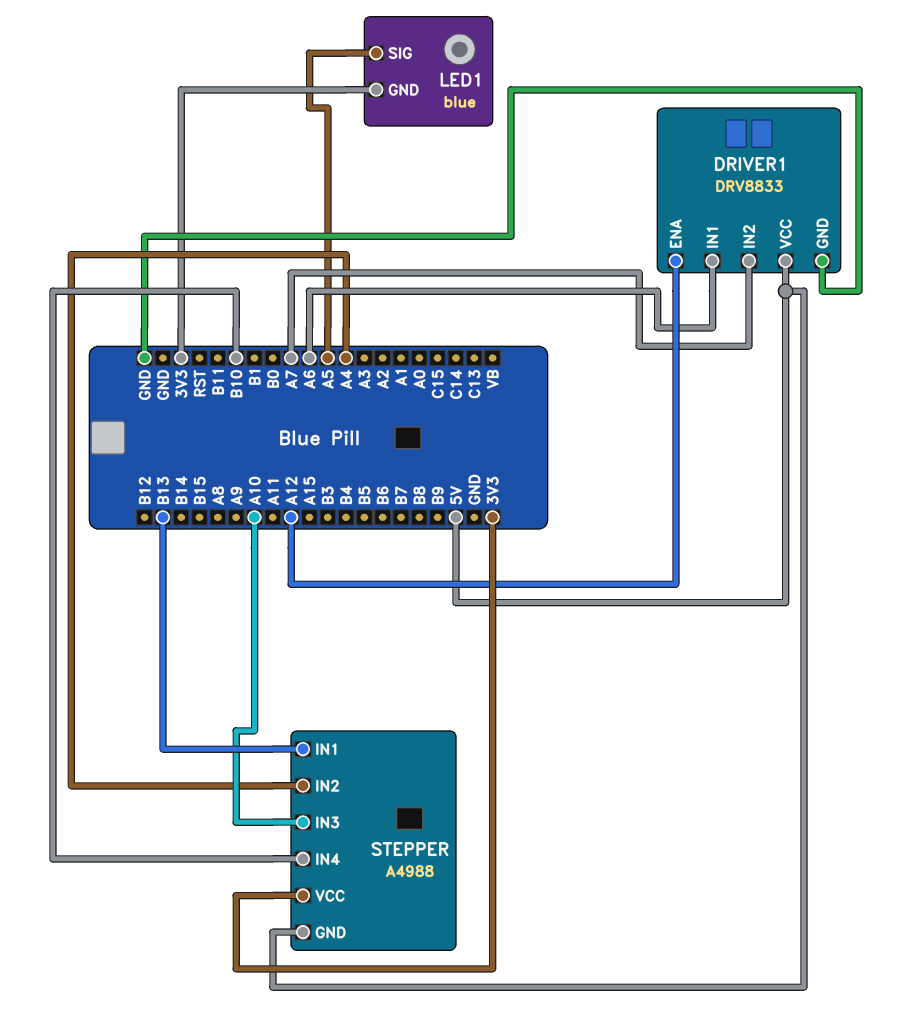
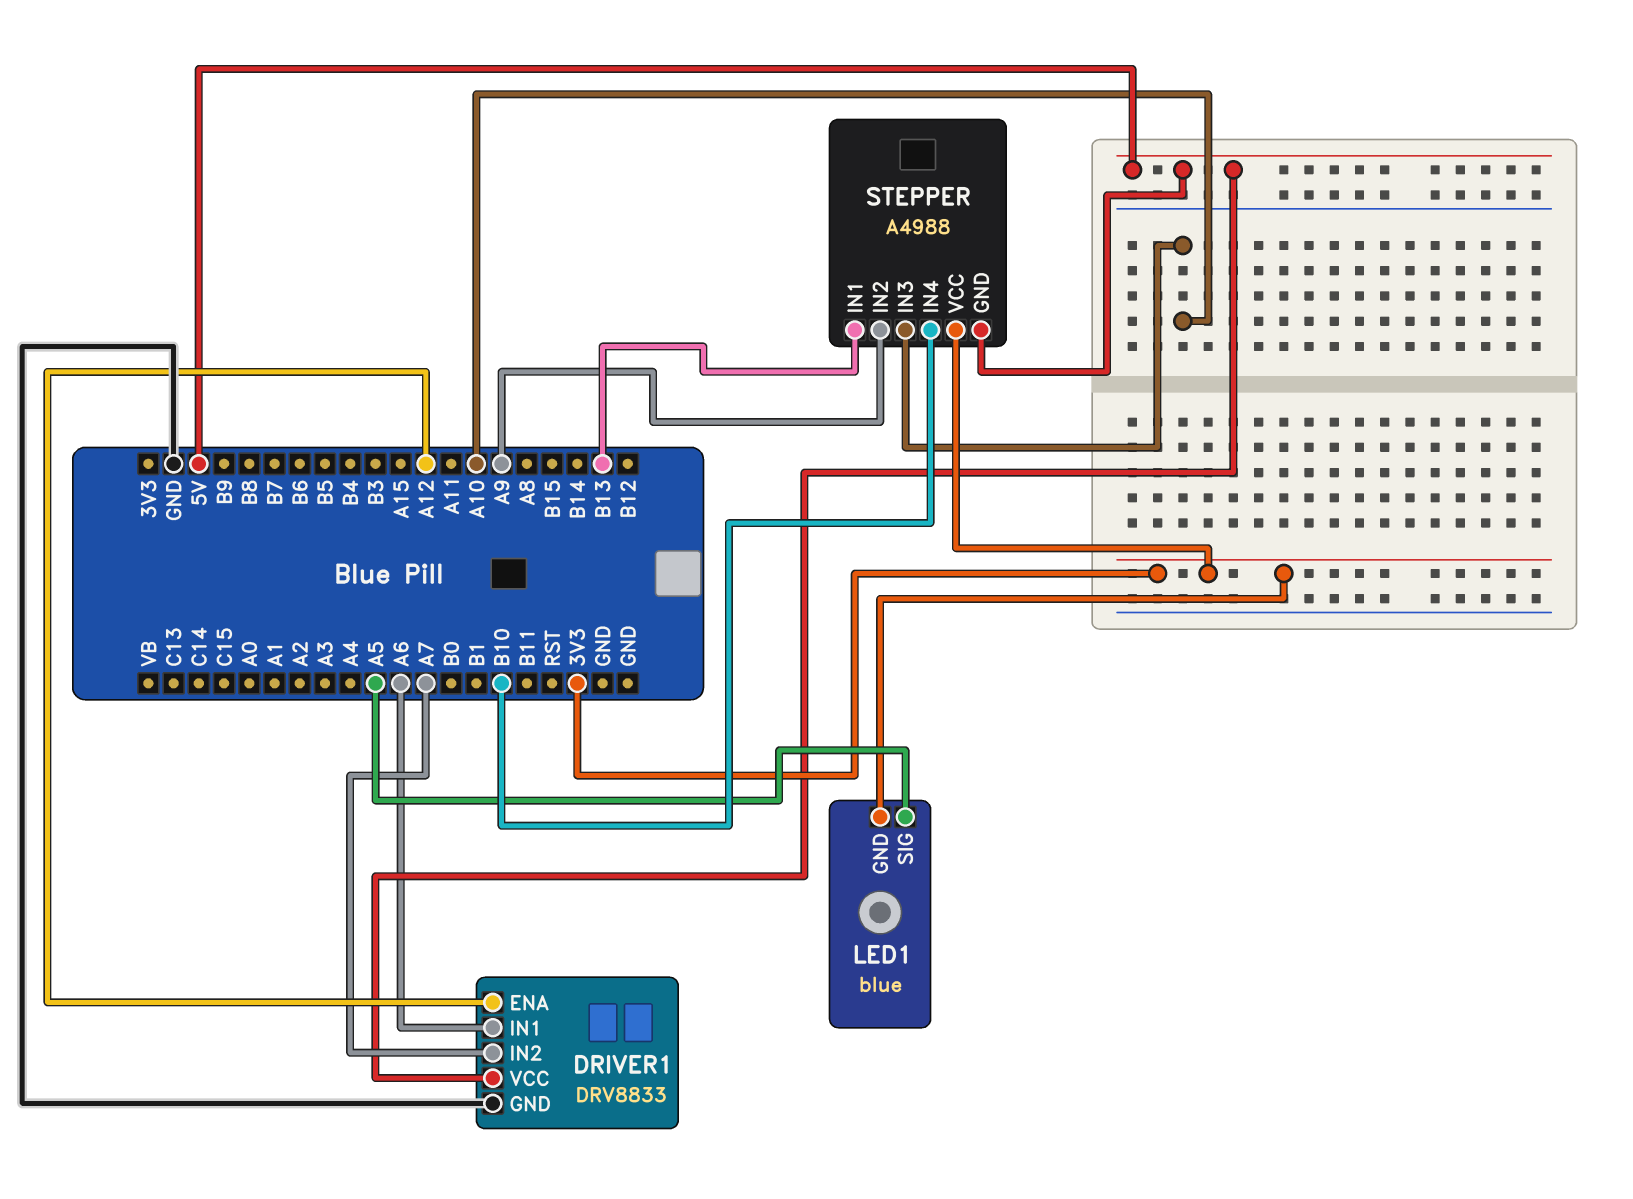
STEPPER pin IN2: A4 -> A9

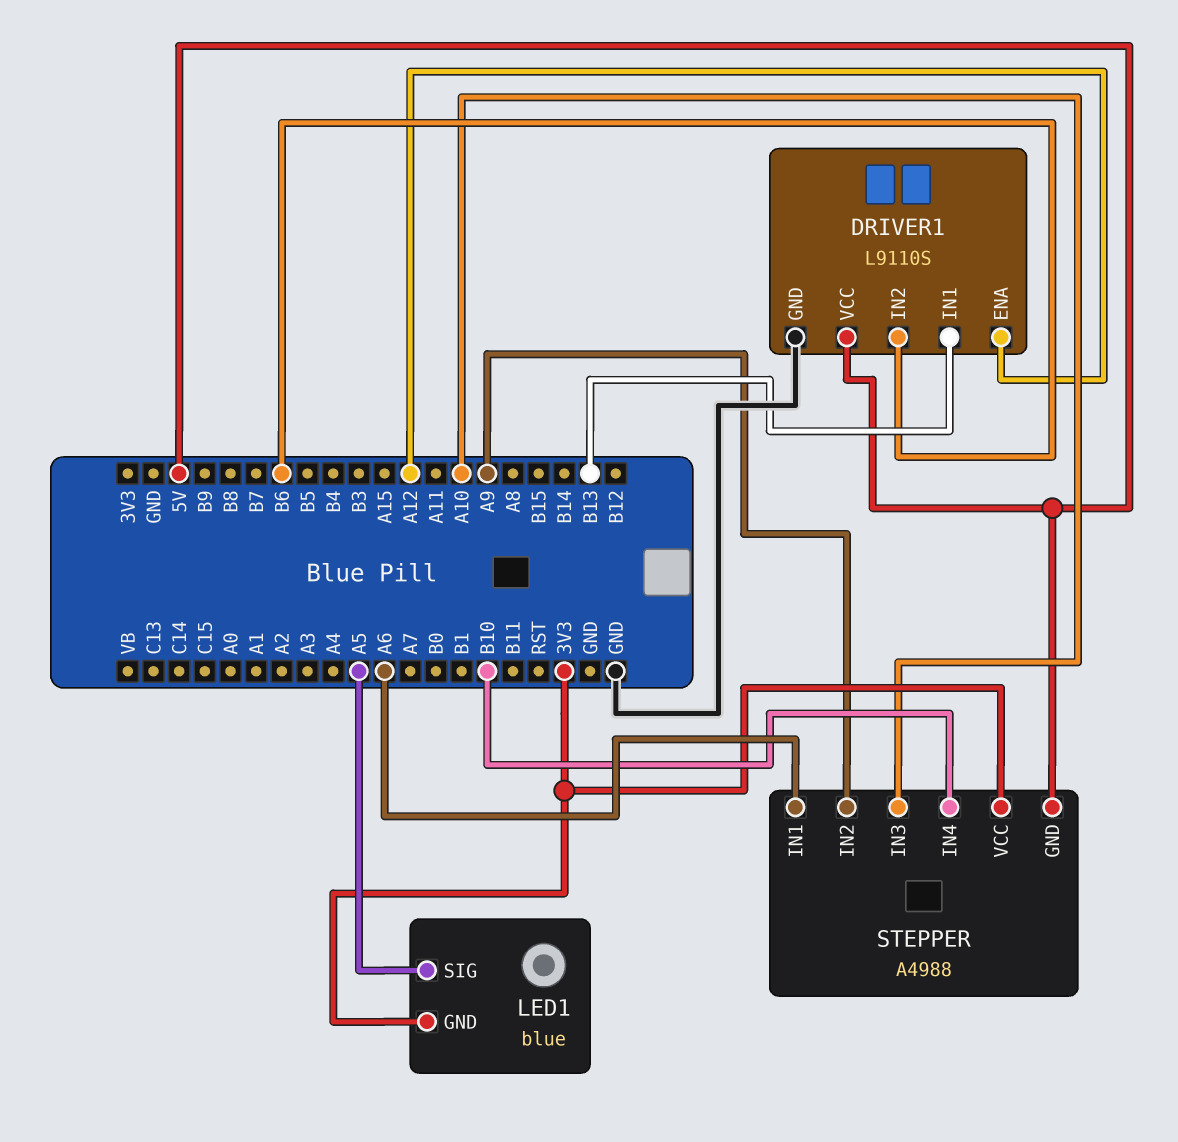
DRIVER1: DRV8833 -> L9110S
DRIVER1 pin IN1: A6 -> B13
DRIVER1 pin IN2: A7 -> B6
STEPPER pin IN1: B13 -> A6

